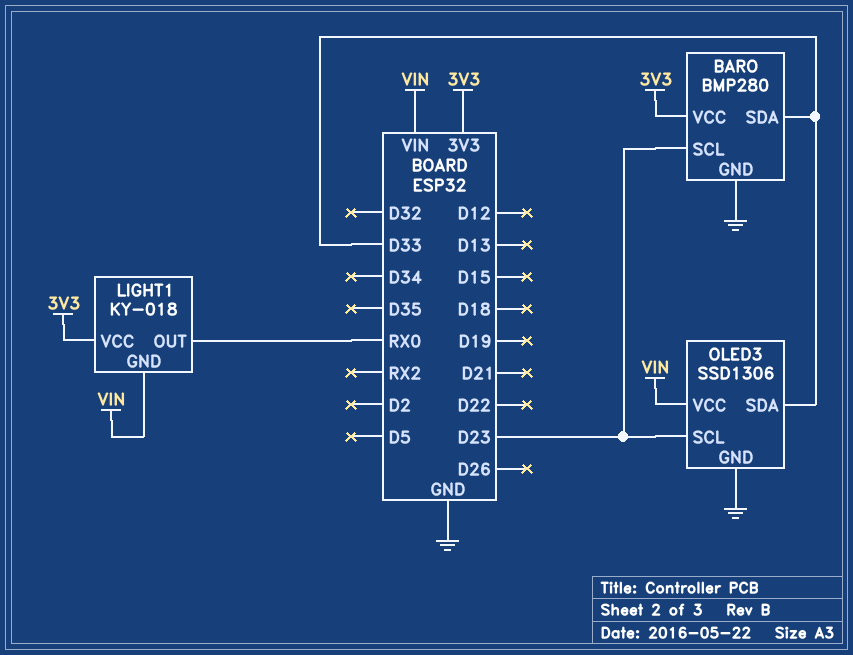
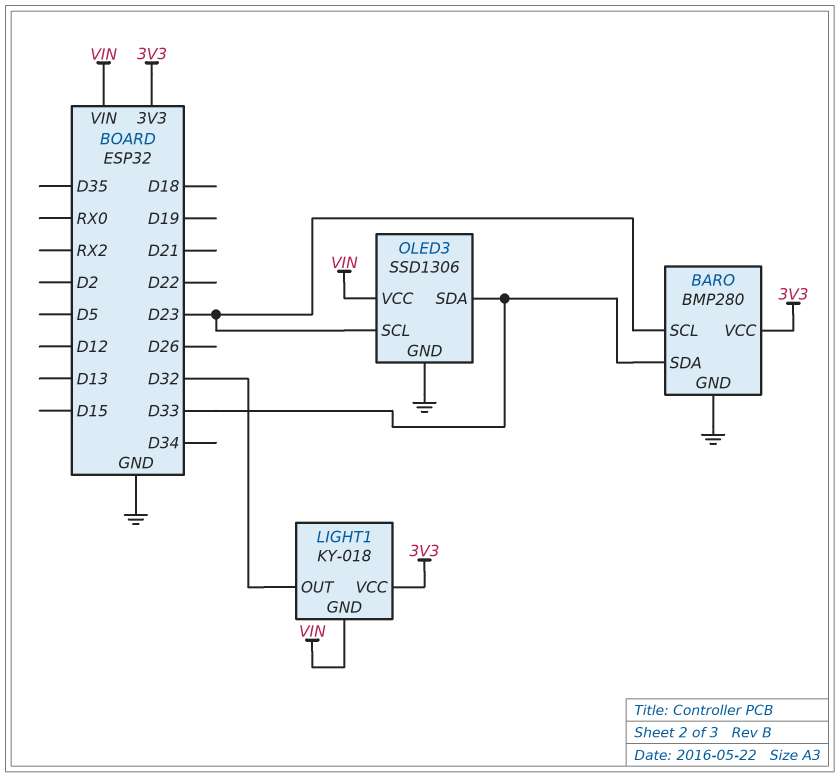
LIGHT1 pin OUT: RX0 -> D32

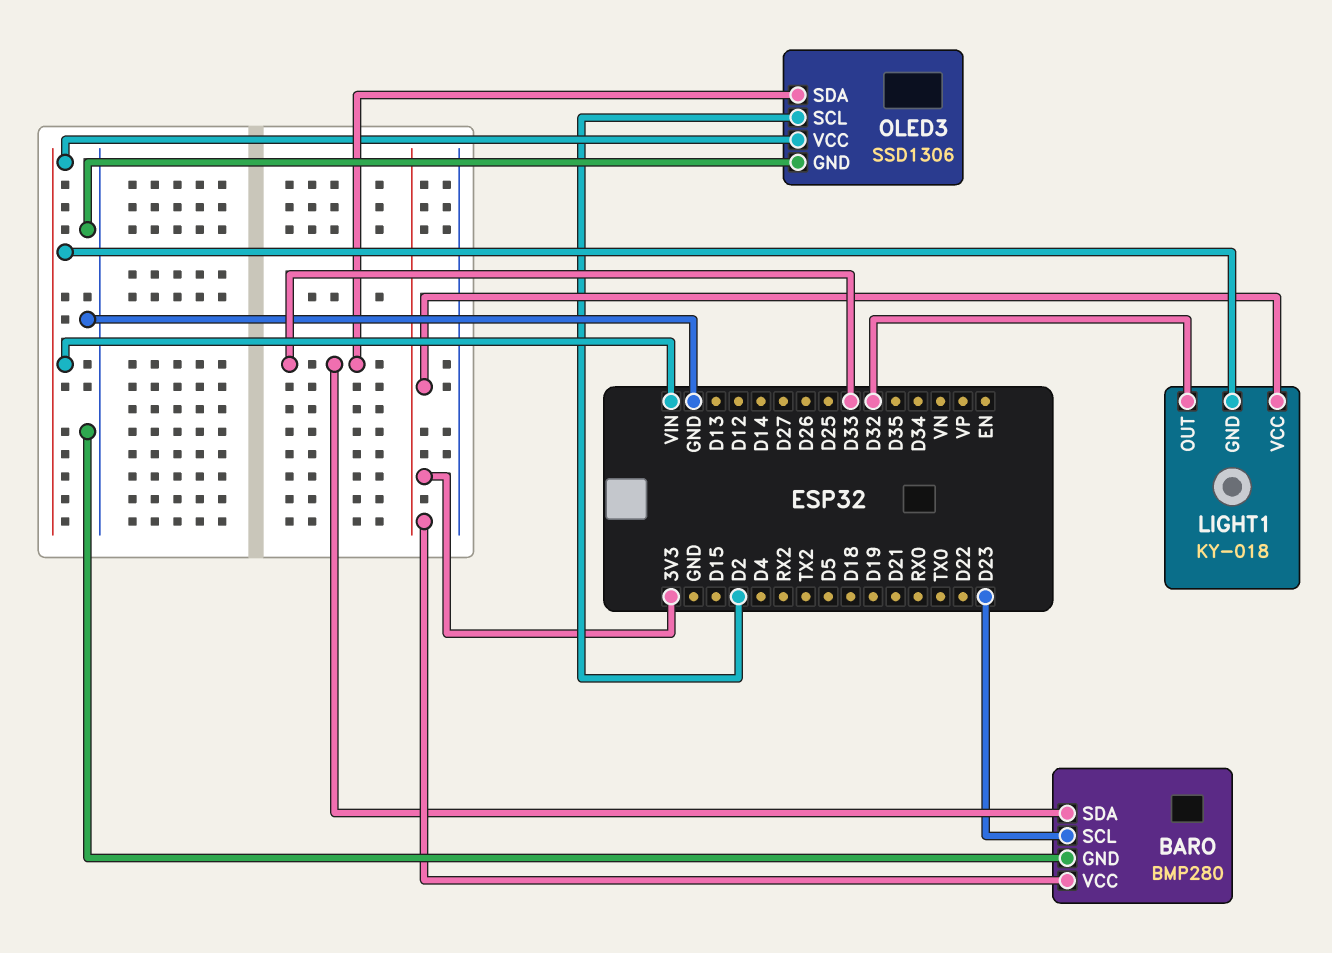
OLED3 pin SCL: D23 -> D2

